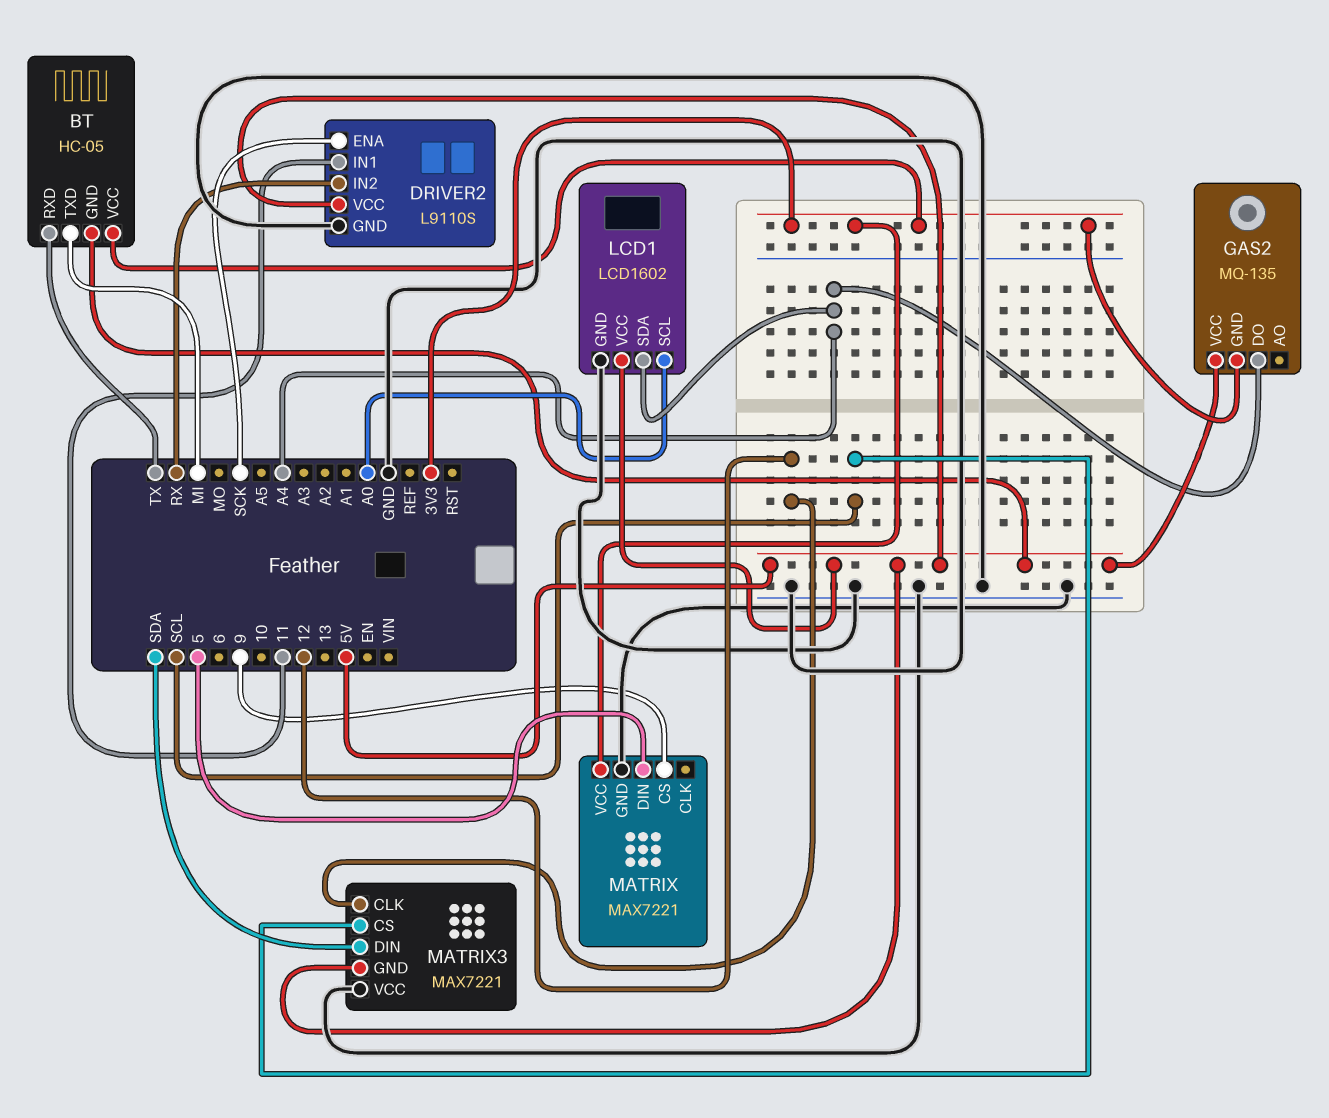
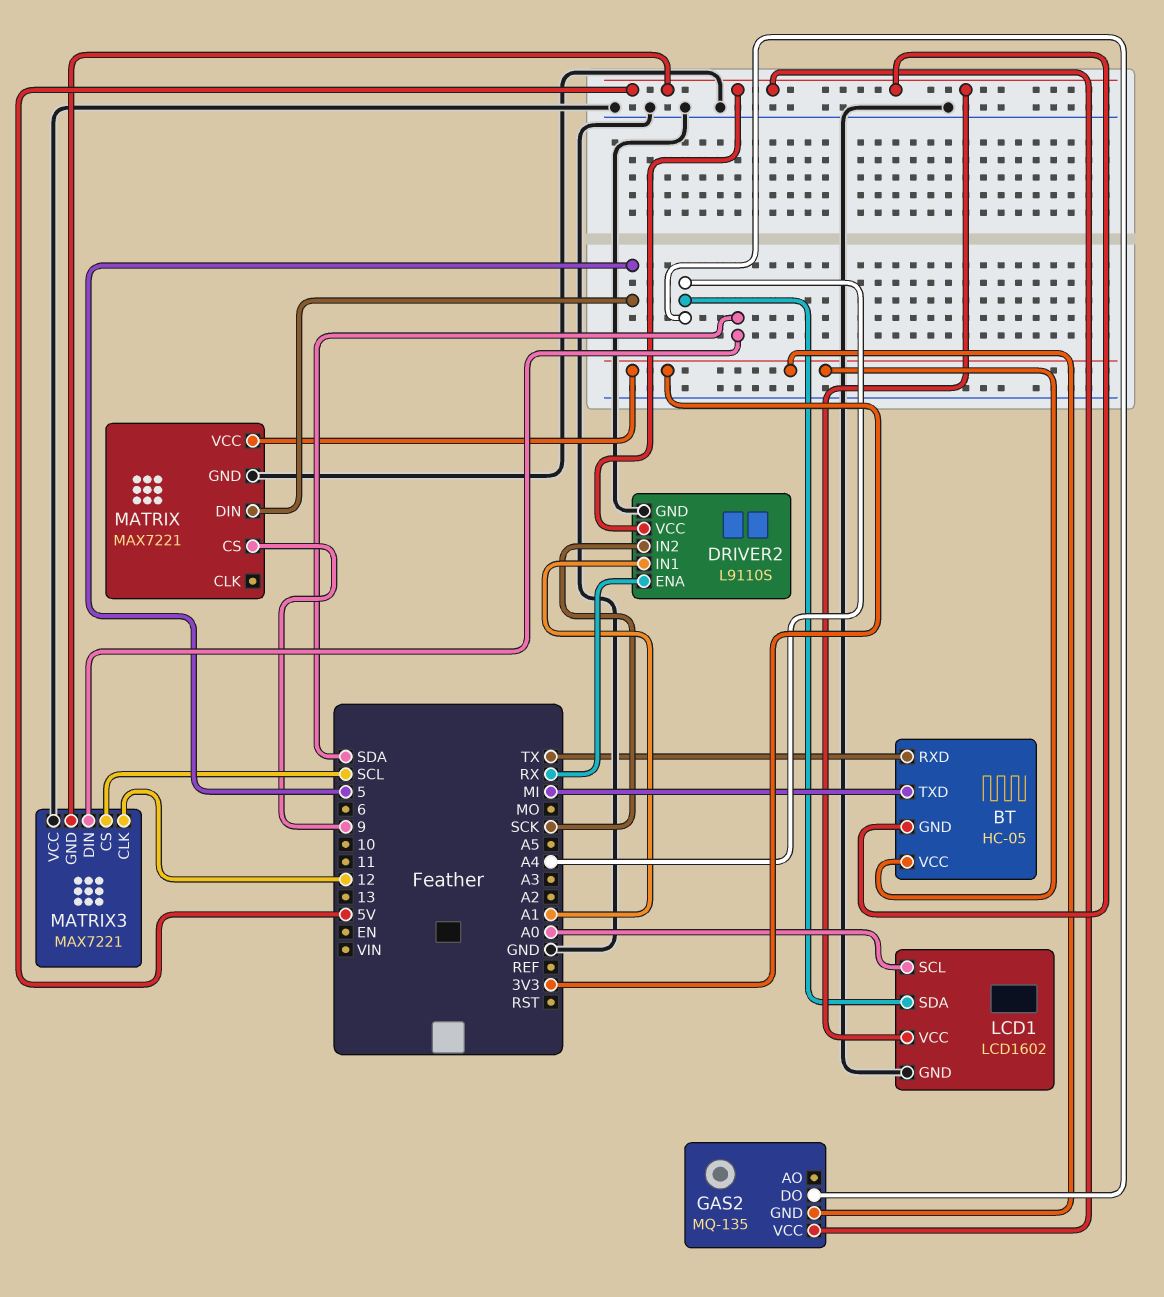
DRIVER2 pin ENA: SCK -> RX
DRIVER2 pin IN1: 11 -> A1
DRIVER2 pin IN2: RX -> SCK

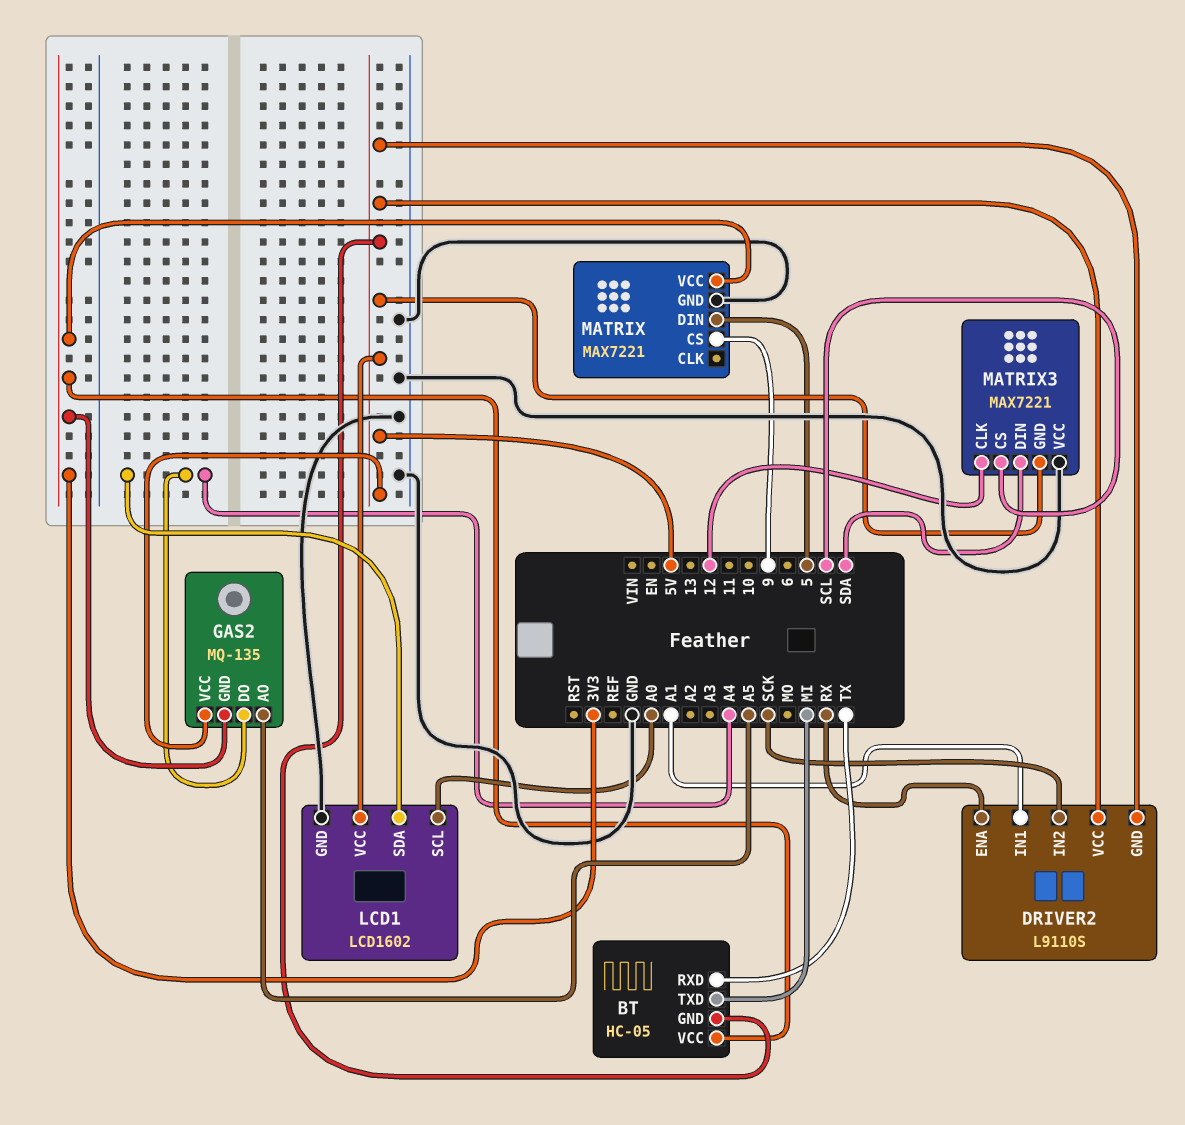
DRIVER2 pin GND: GND -> 5V
GAS2 pin AO: none -> A5

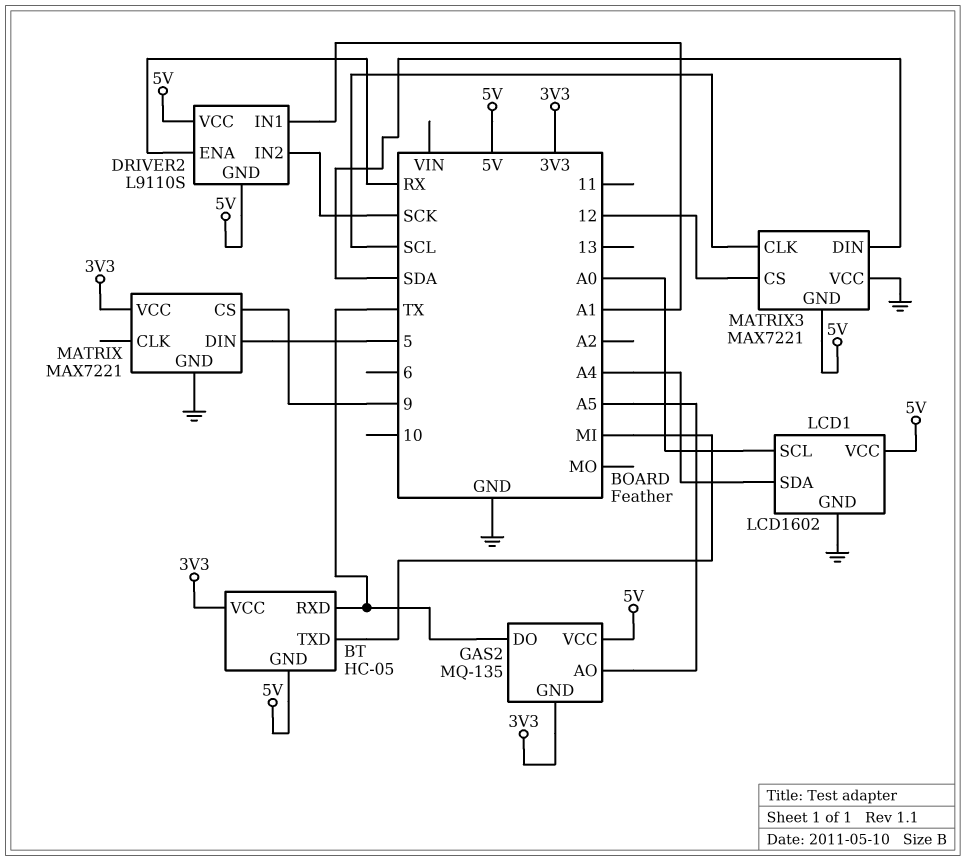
GAS2 pin DO: A4 -> TX
MATRIX3 pin CLK: 12 -> SCL
MATRIX3 pin CS: SCL -> 12

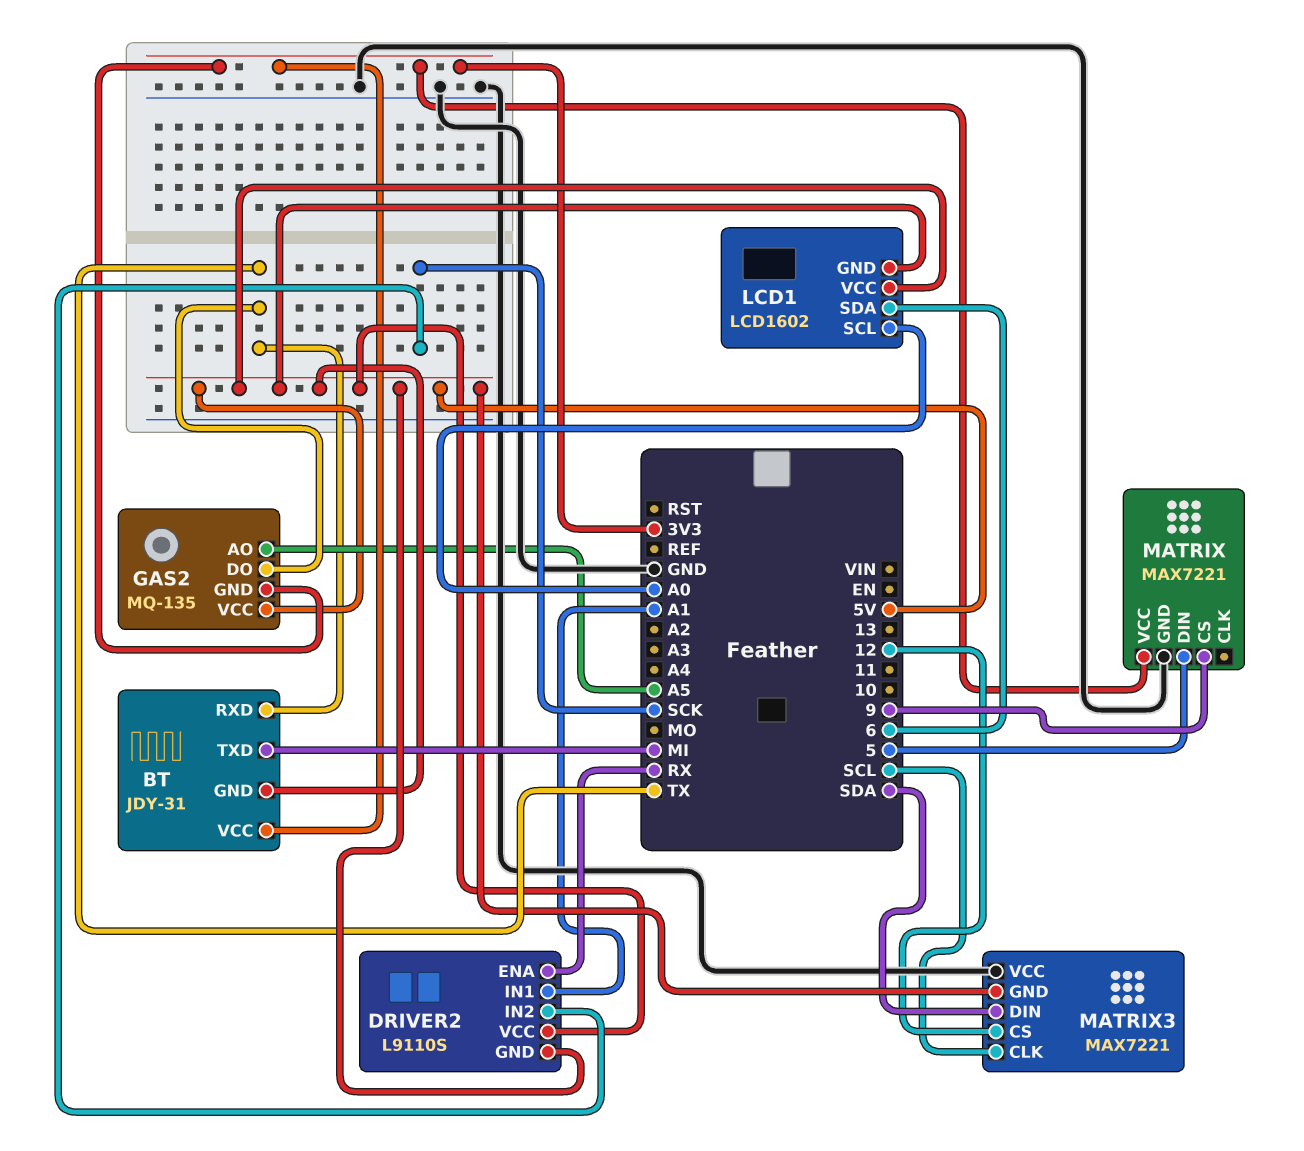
BT: HC-05 -> JDY-31
LCD1 pin GND: GND -> 5V
LCD1 pin SDA: A4 -> 6

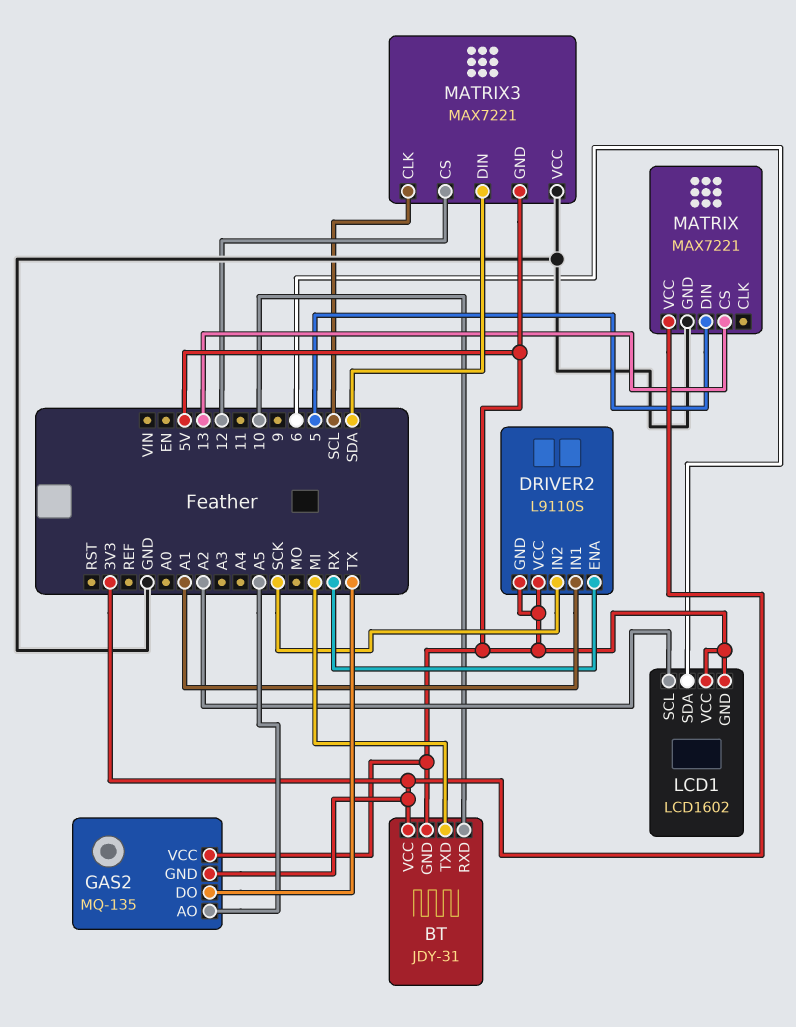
BT pin RXD: TX -> 10
LCD1 pin SCL: A0 -> A2
MATRIX pin CS: 9 -> 13

